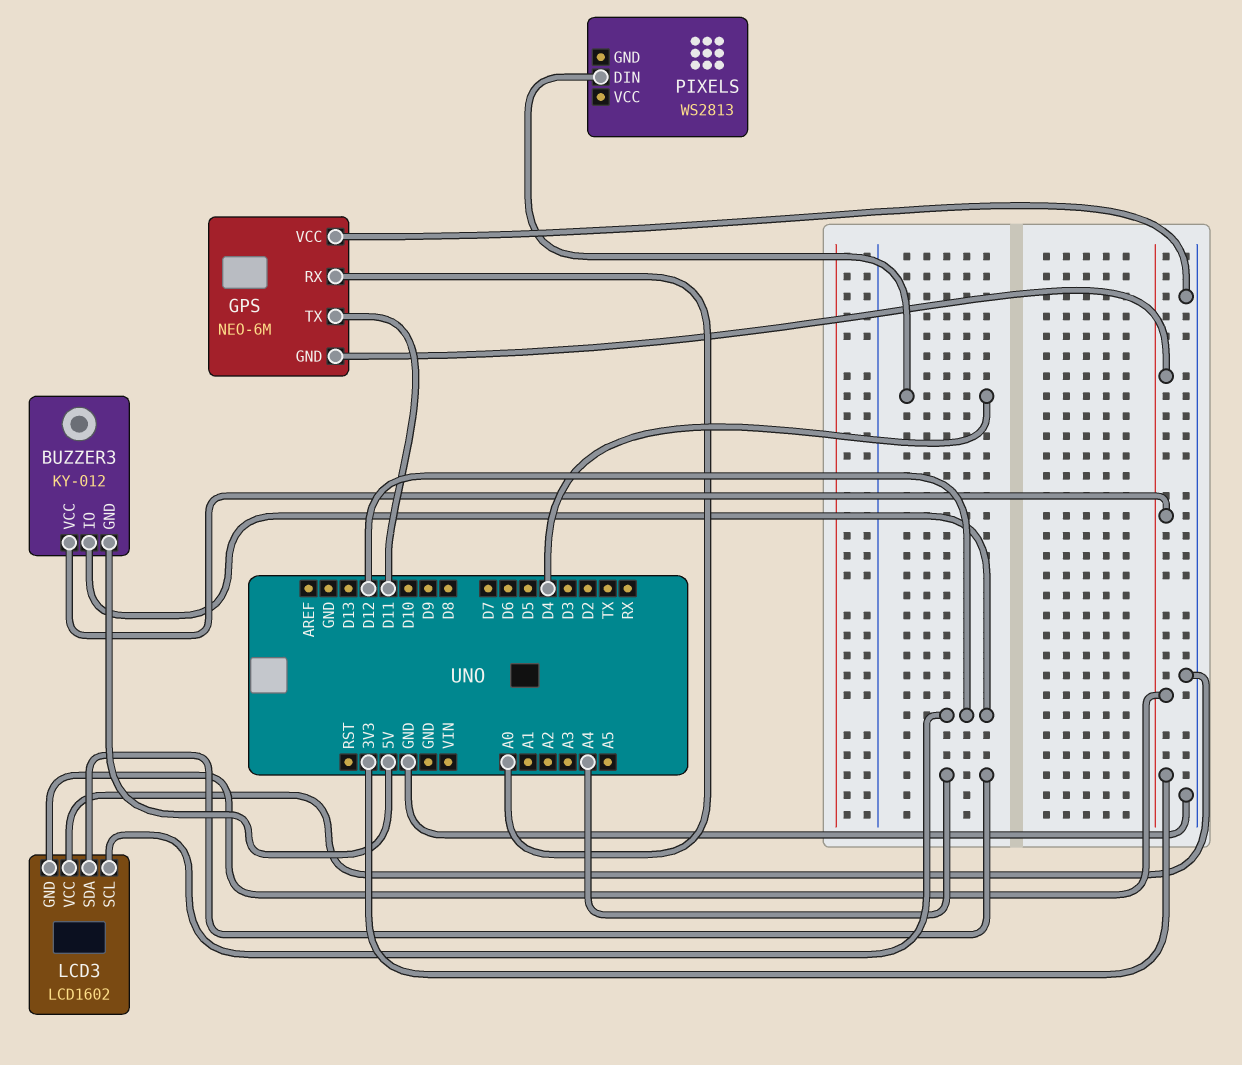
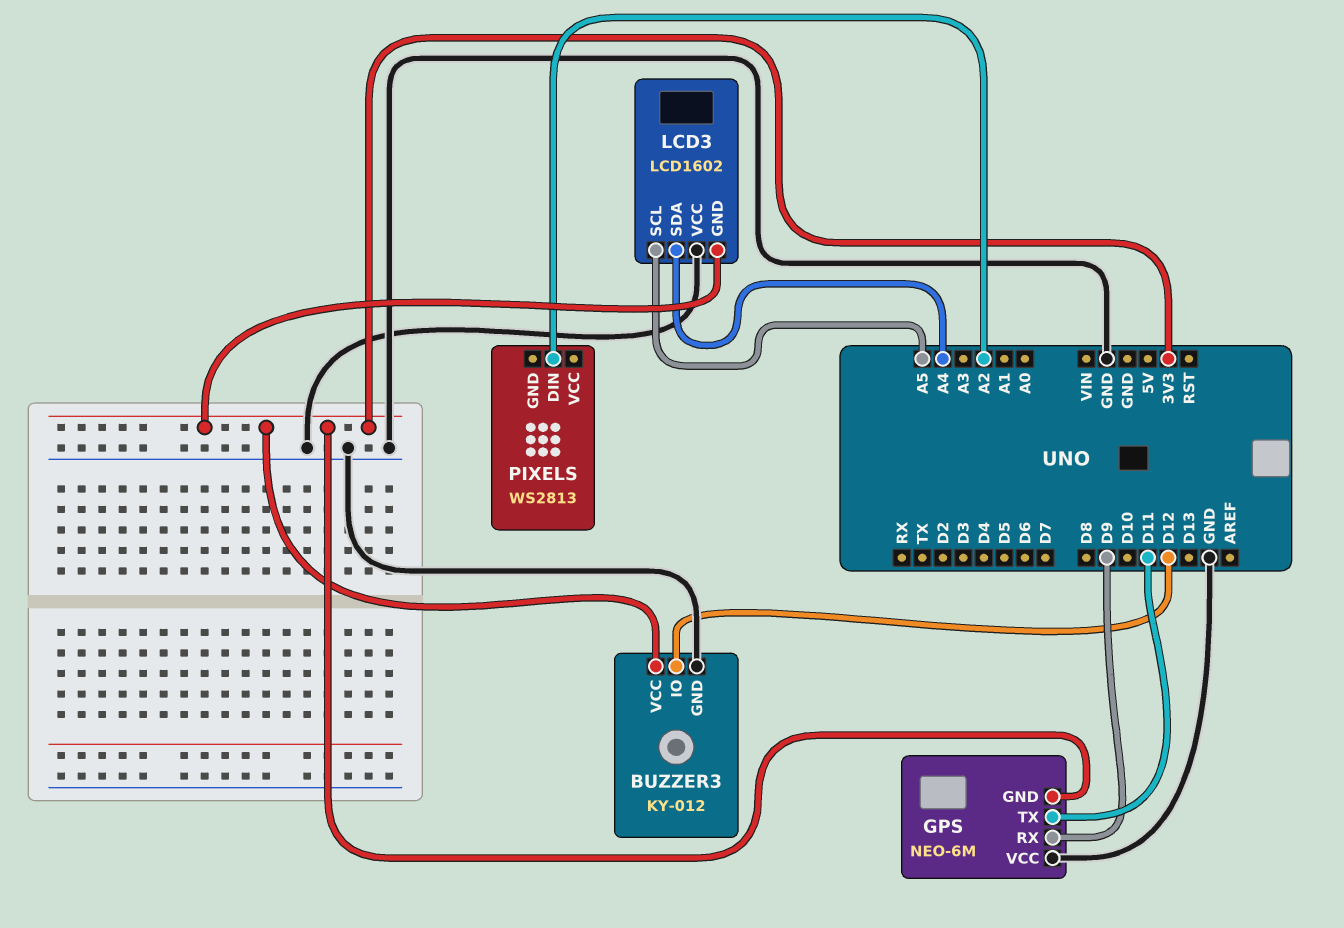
BUZZER3 pin GND: 5V -> GND
GPS pin RX: A0 -> D9
LCD3 pin SCL: D12 -> A5
PIXELS pin DIN: D4 -> A2

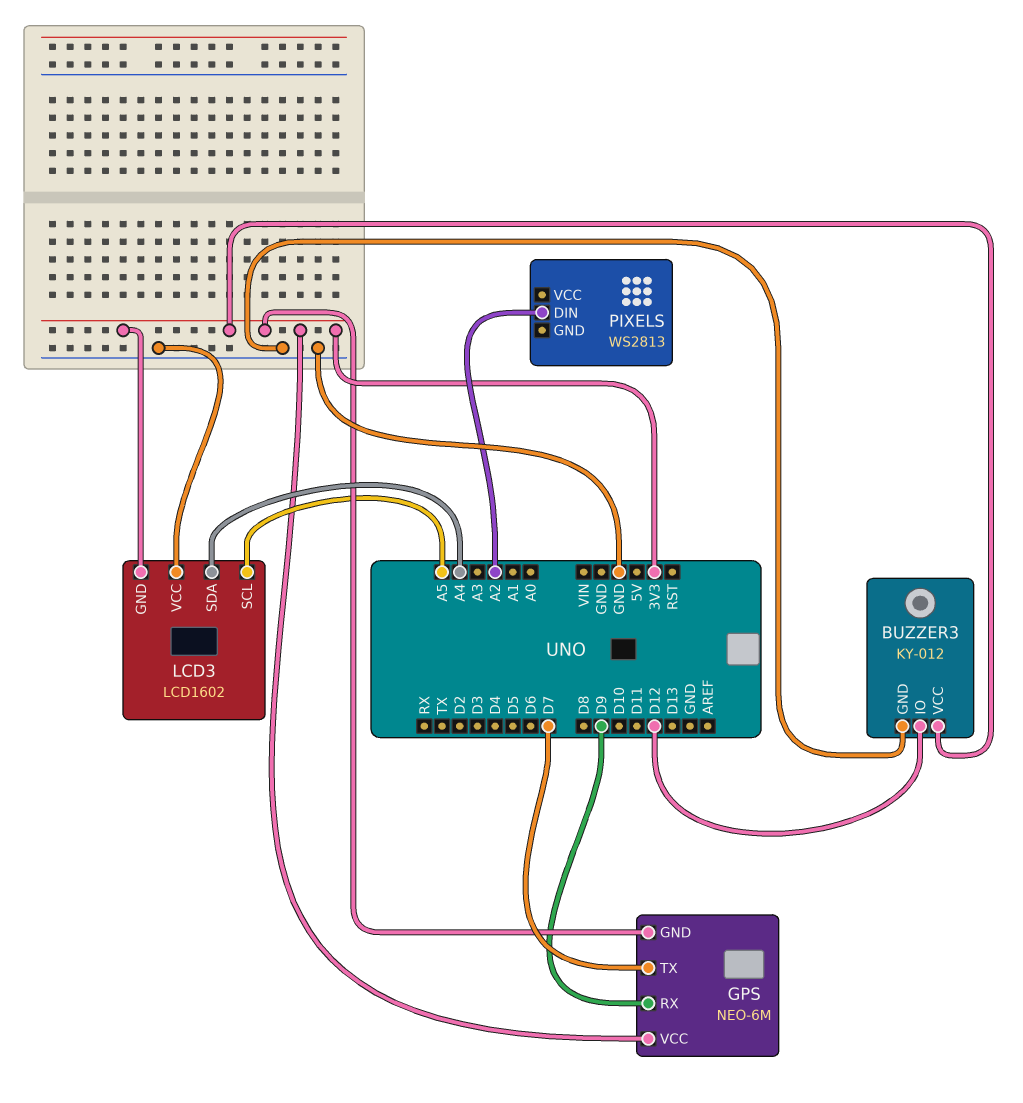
GPS pin TX: D11 -> D7
GPS pin VCC: GND -> 3V3

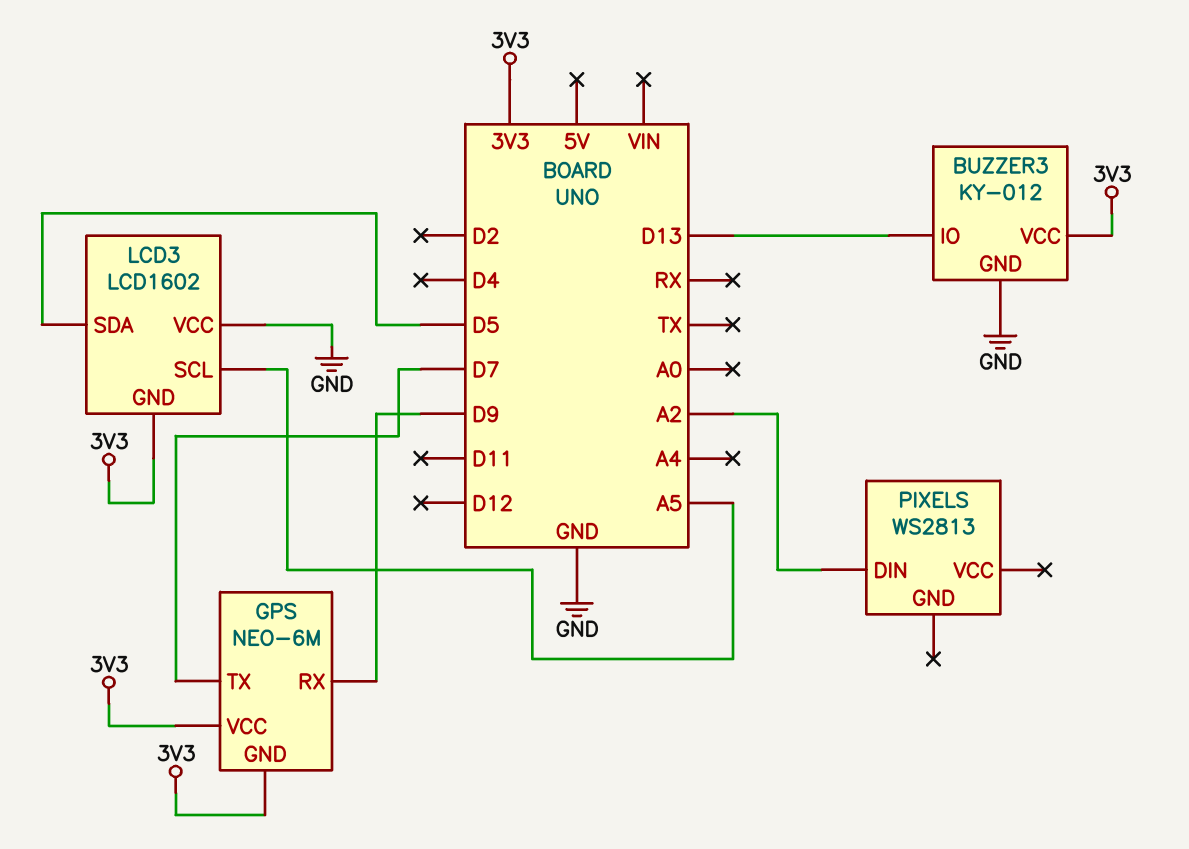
BUZZER3 pin IO: D12 -> D13
LCD3 pin SDA: A4 -> D5

